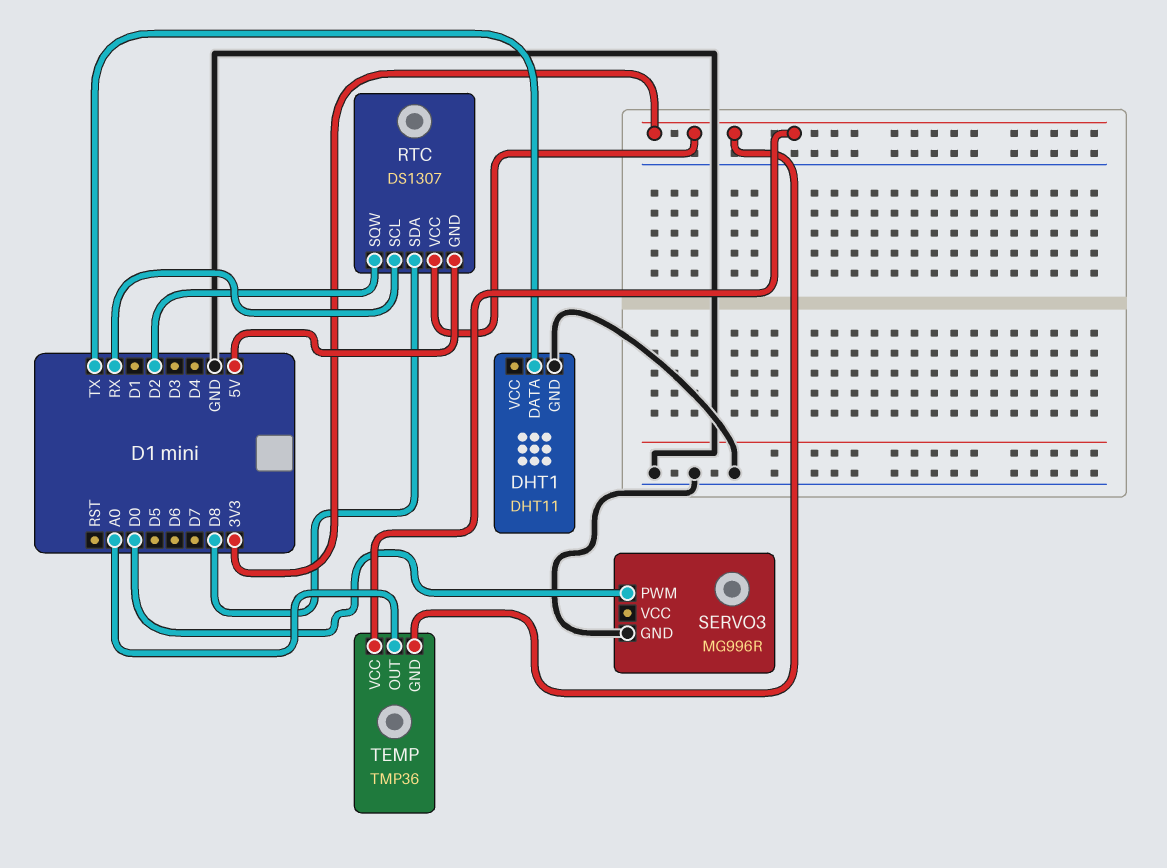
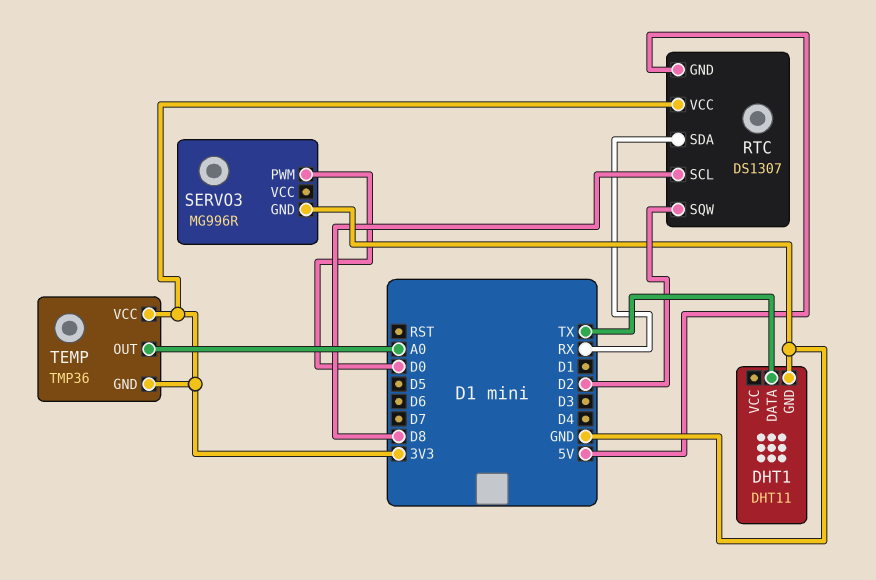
RTC pin SCL: RX -> D8
RTC pin SDA: D8 -> RX

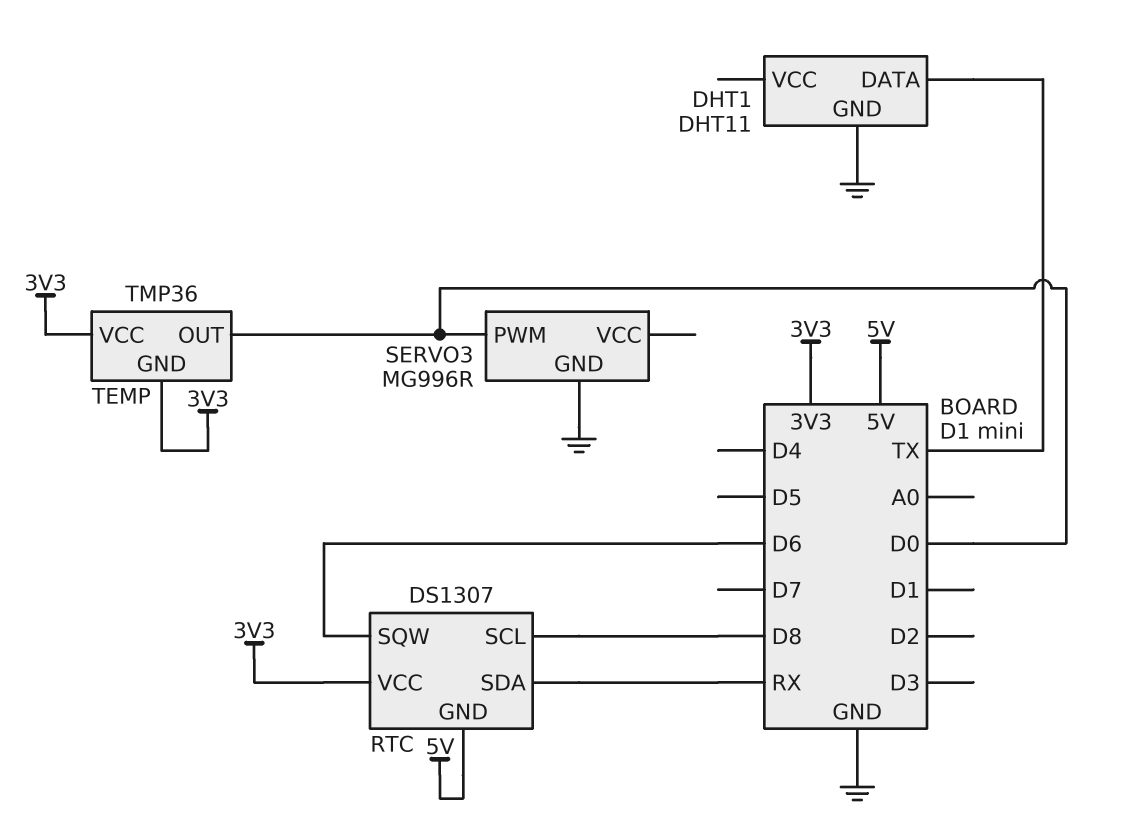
RTC pin SQW: D2 -> D6
TEMP pin OUT: A0 -> D0

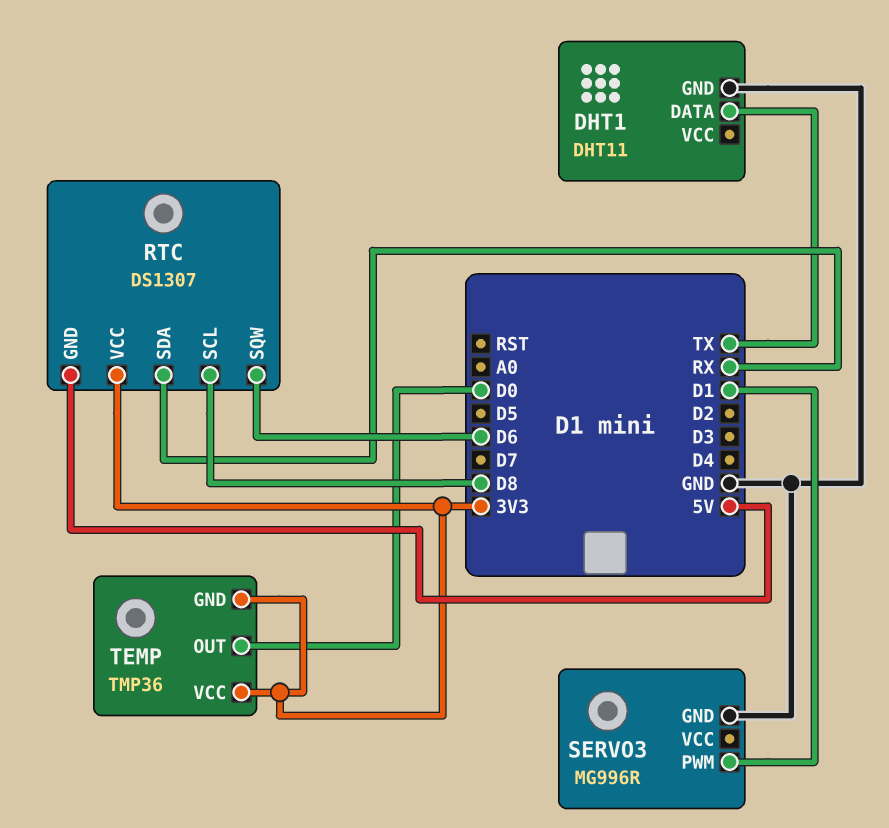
SERVO3 pin PWM: D0 -> D1

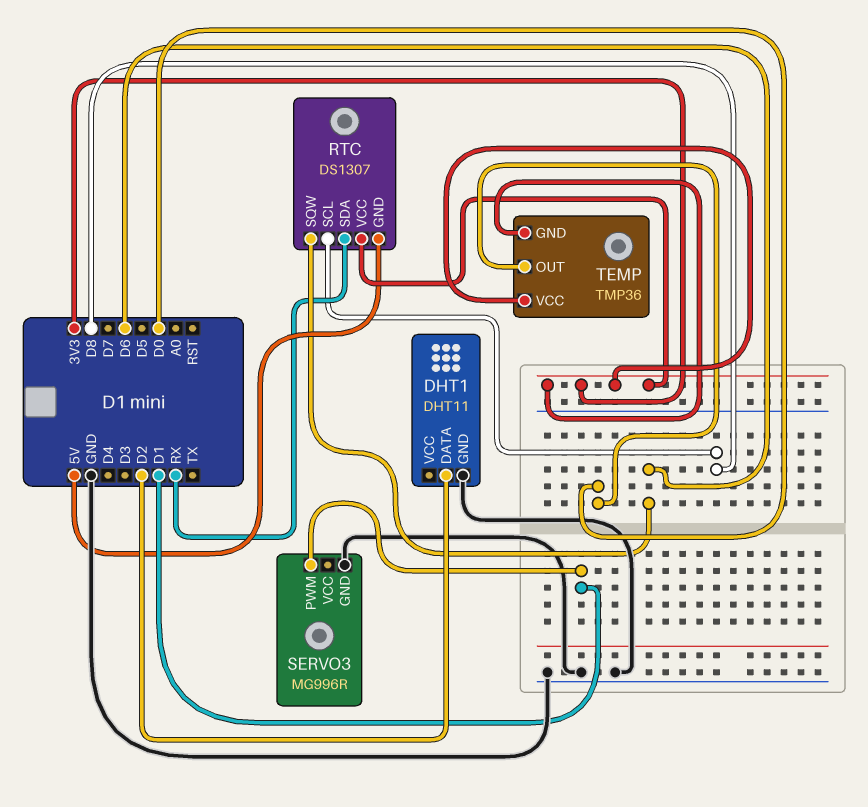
DHT1 pin DATA: TX -> D2

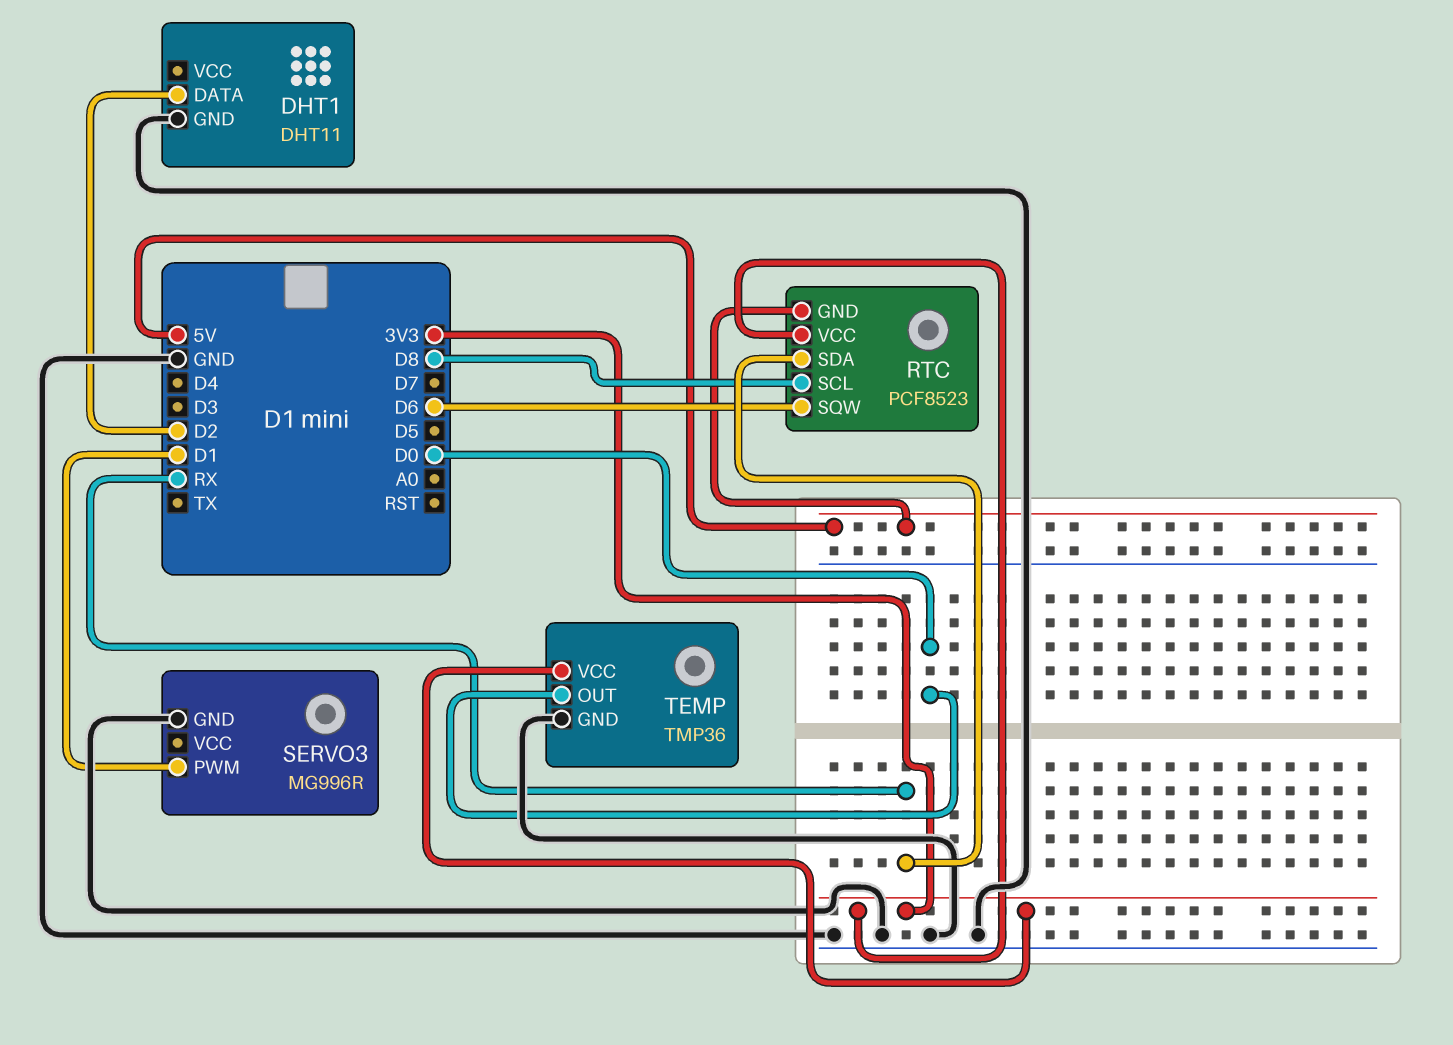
RTC: DS1307 -> PCF8523
TEMP pin GND: 3V3 -> GND

